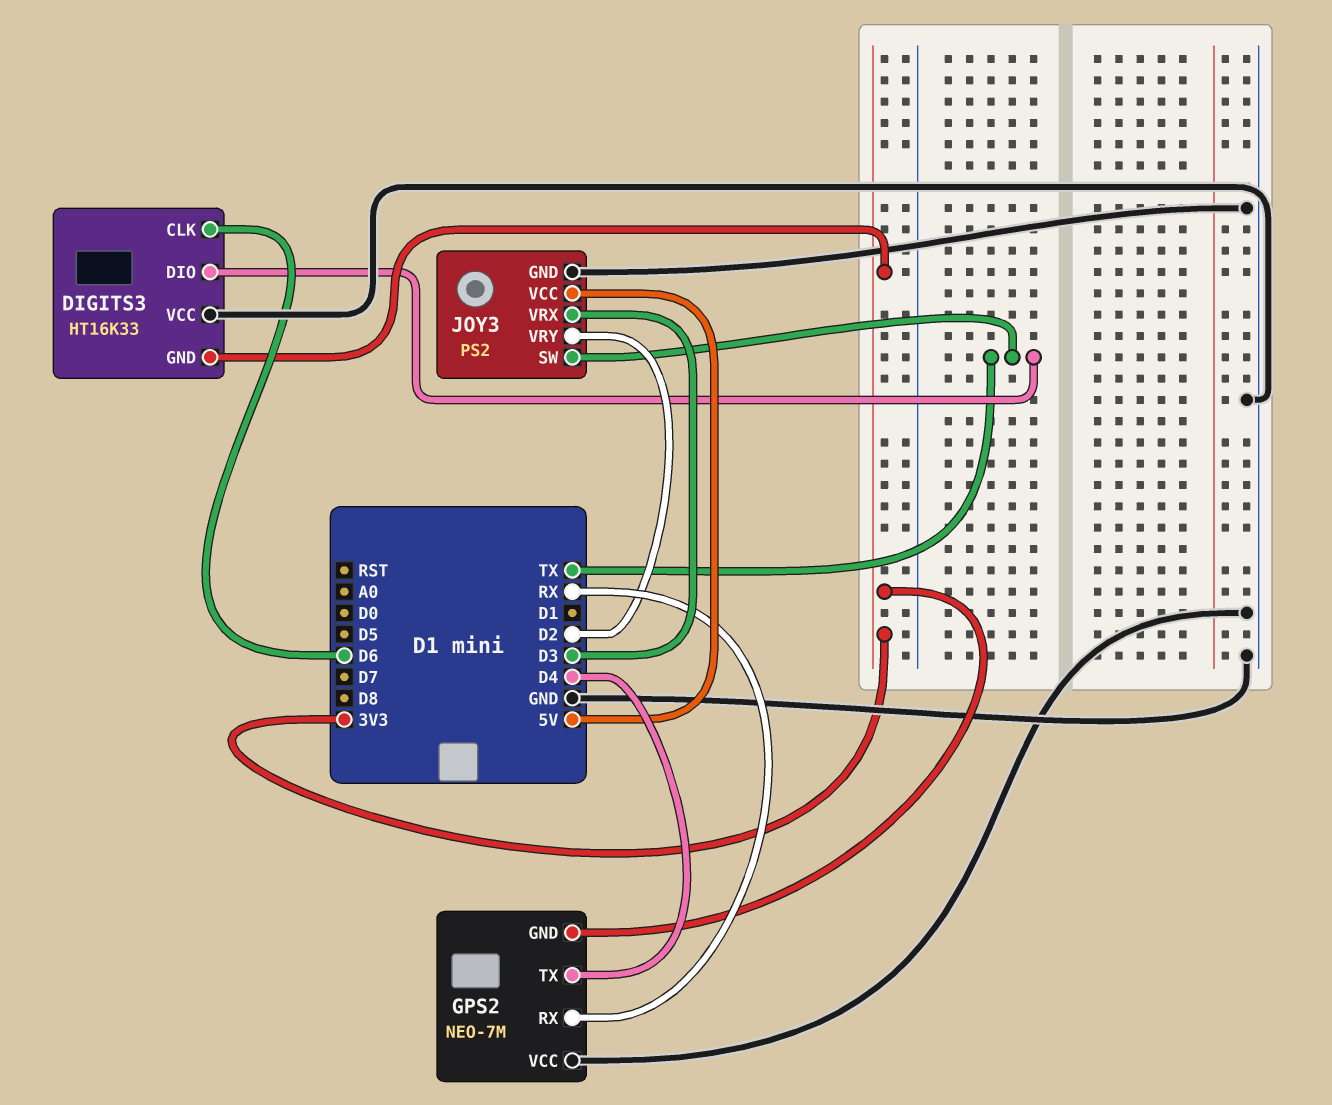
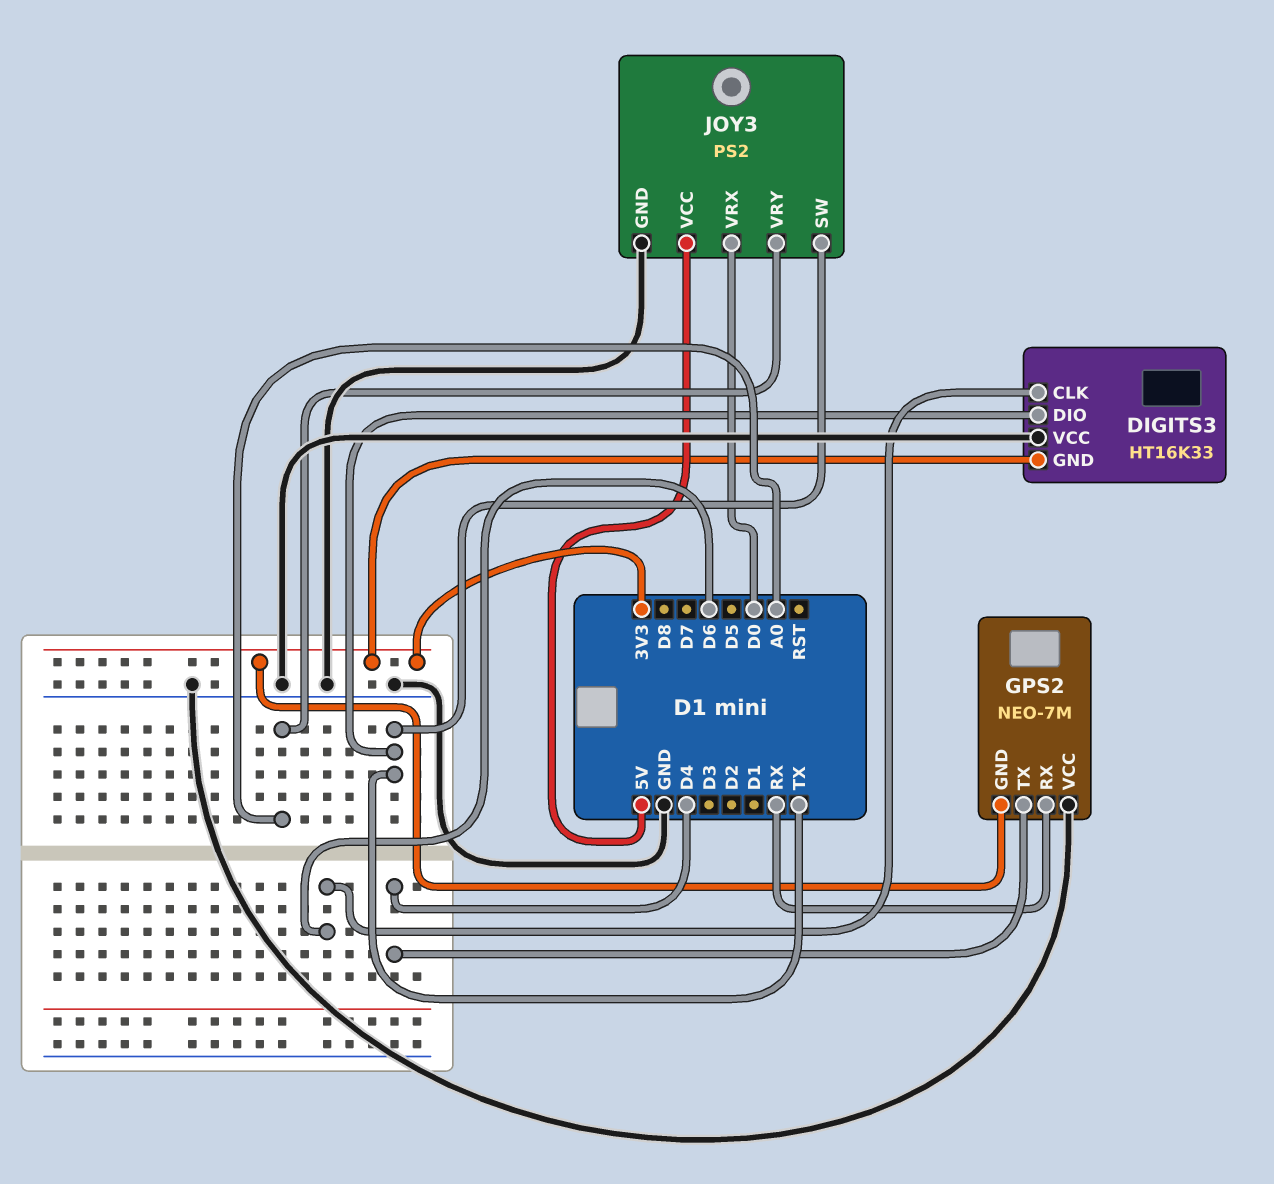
JOY3 pin VRX: D3 -> D0
JOY3 pin VRY: D2 -> A0

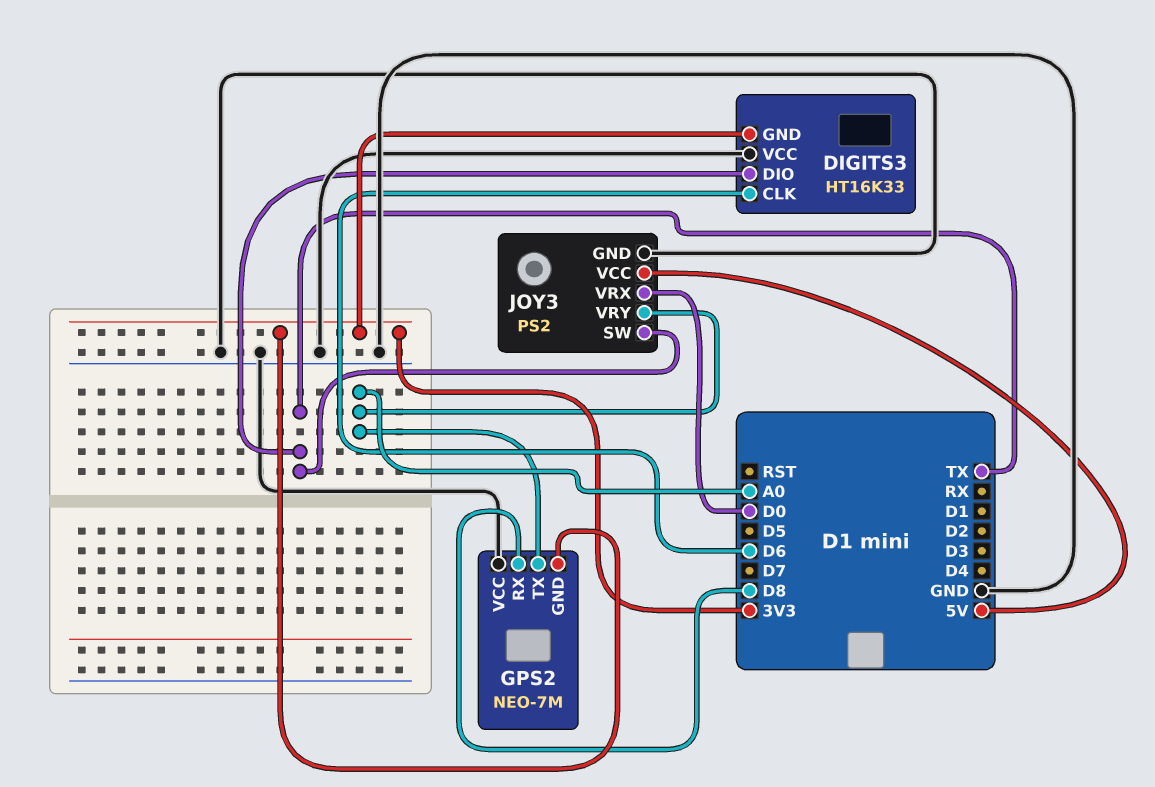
GPS2 pin RX: RX -> D8
GPS2 pin TX: D4 -> A0

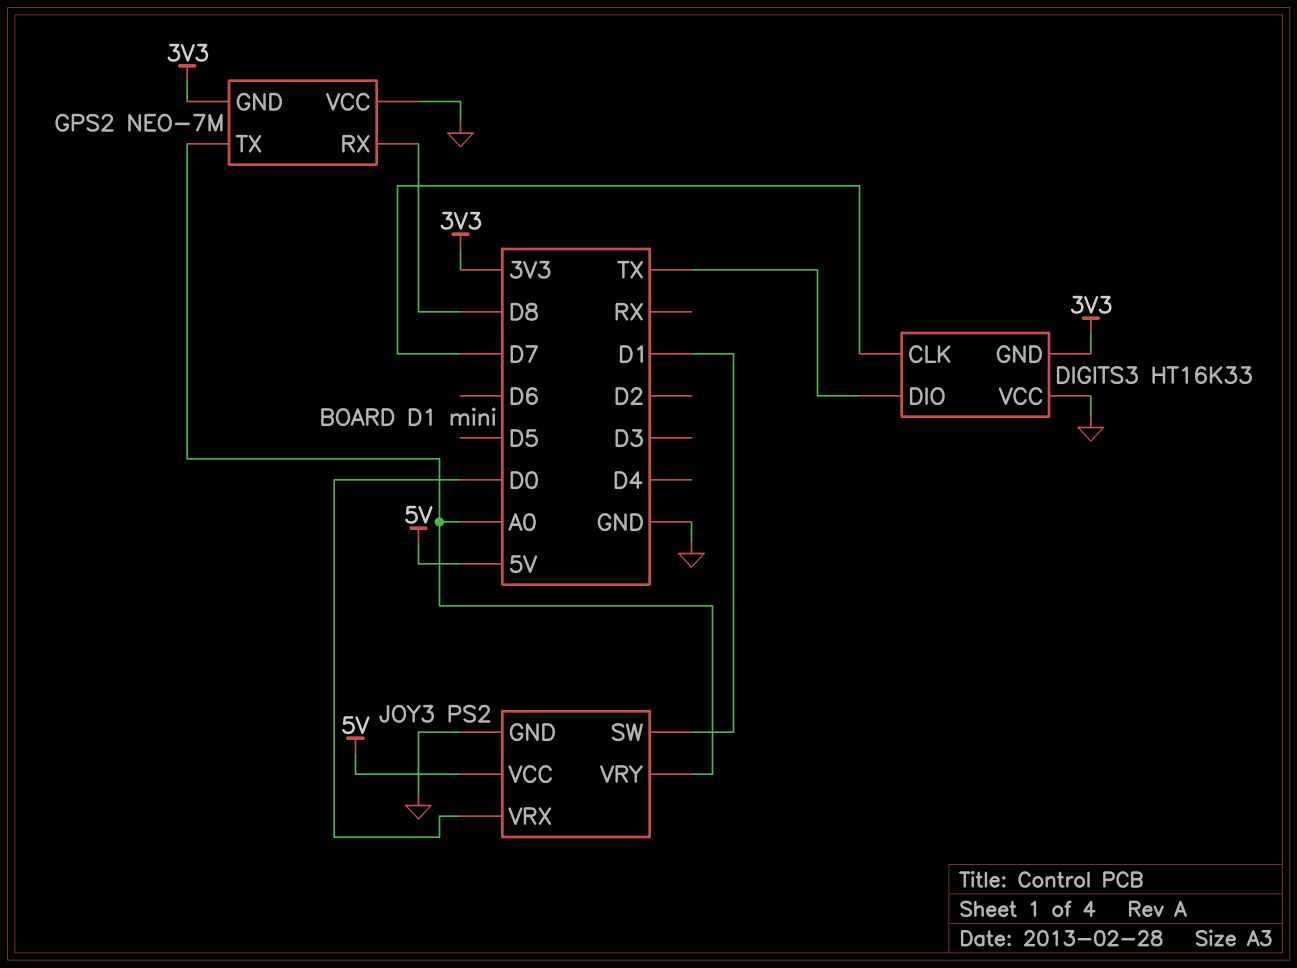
DIGITS3 pin CLK: D6 -> D7
JOY3 pin SW: TX -> D1

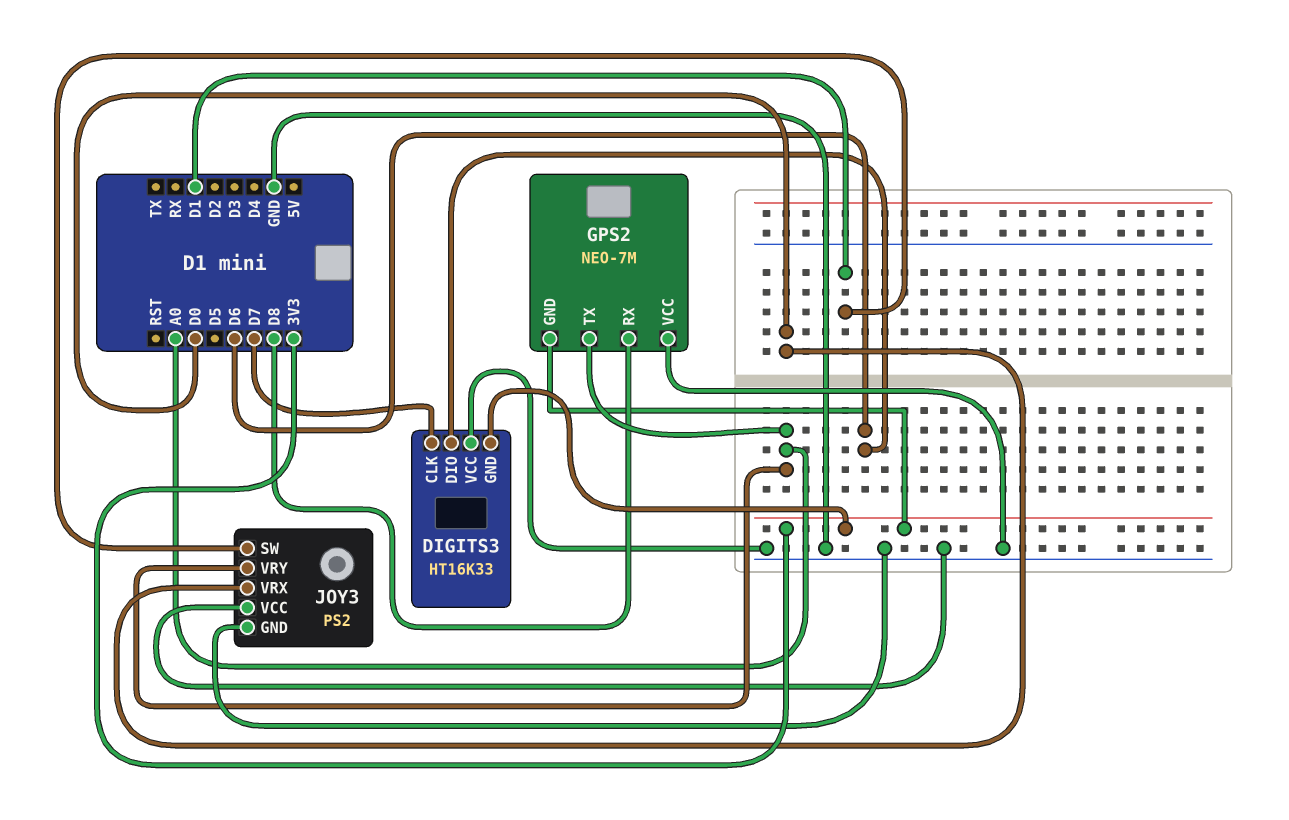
DIGITS3 pin DIO: TX -> D6
JOY3 pin VCC: 5V -> GND

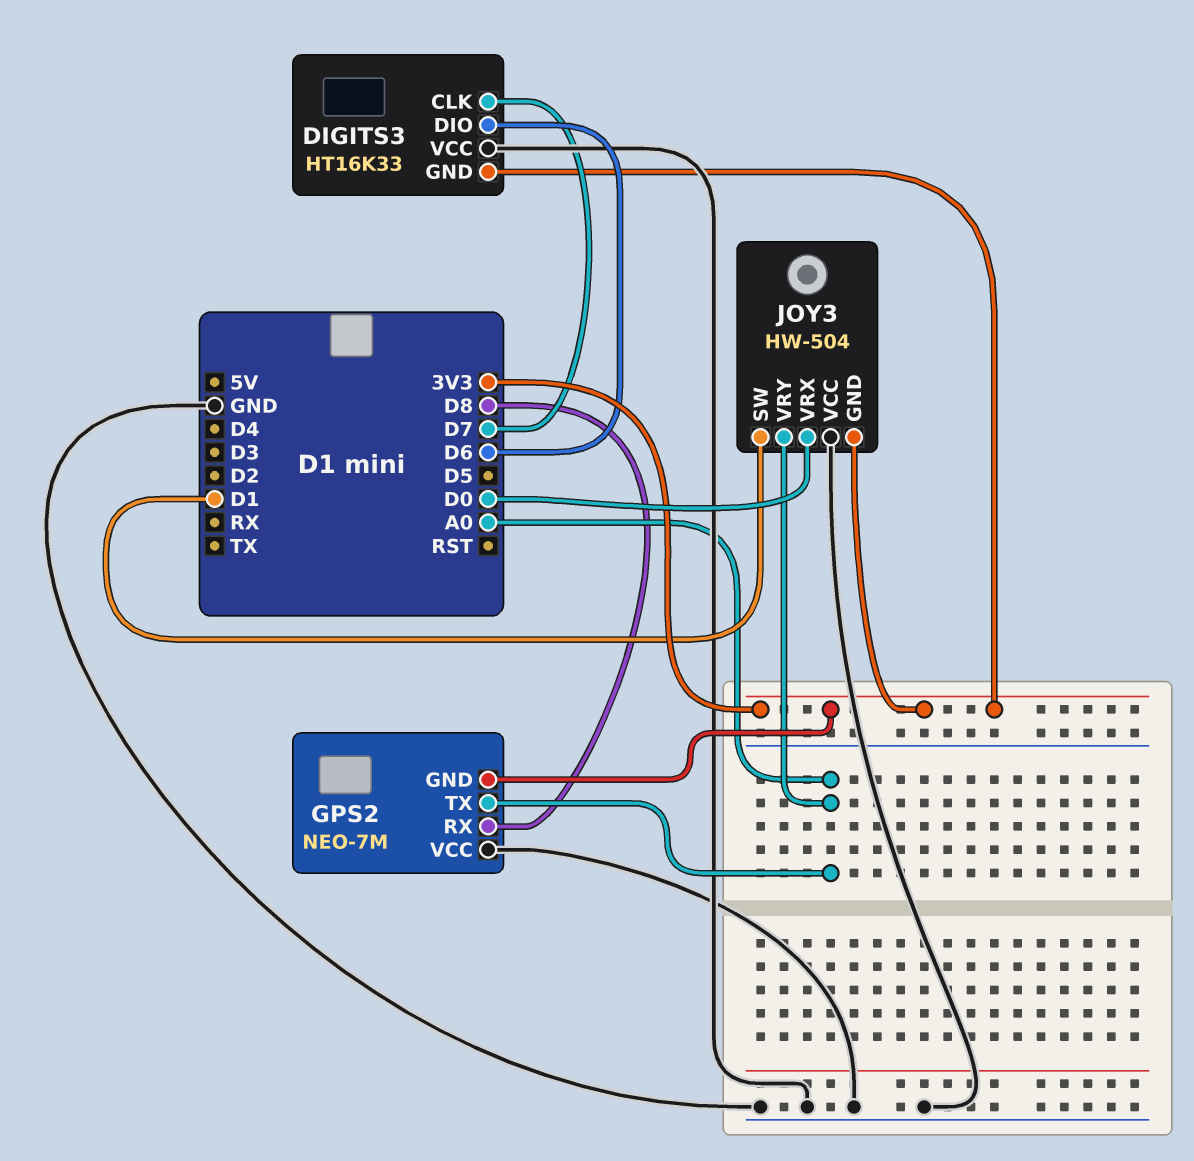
JOY3: PS2 -> HW-504
JOY3 pin GND: GND -> 3V3

